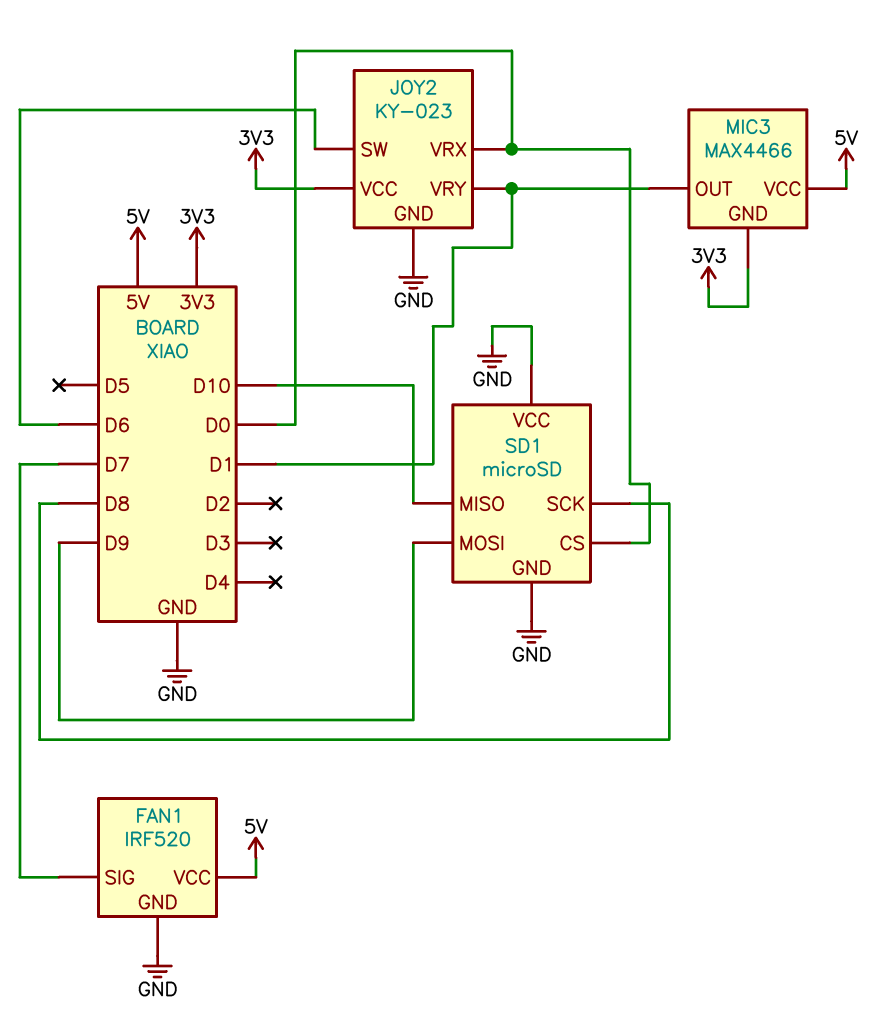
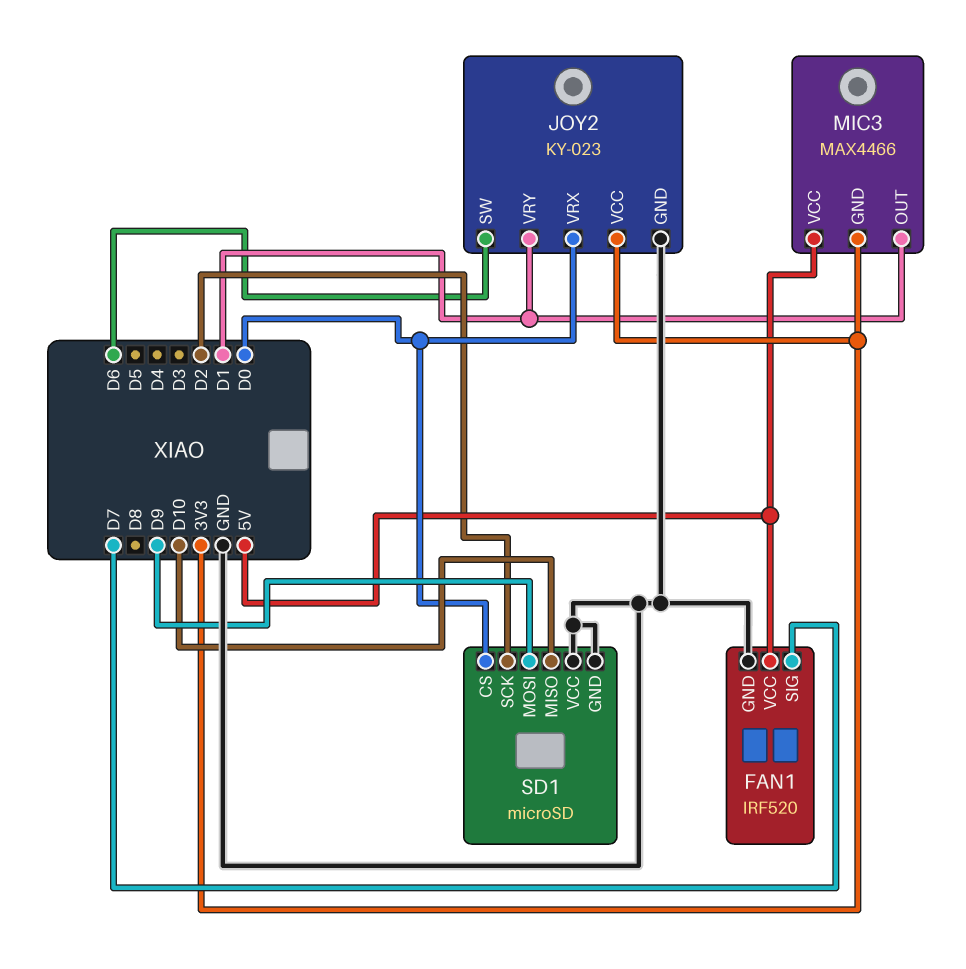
SD1 pin SCK: D8 -> D2

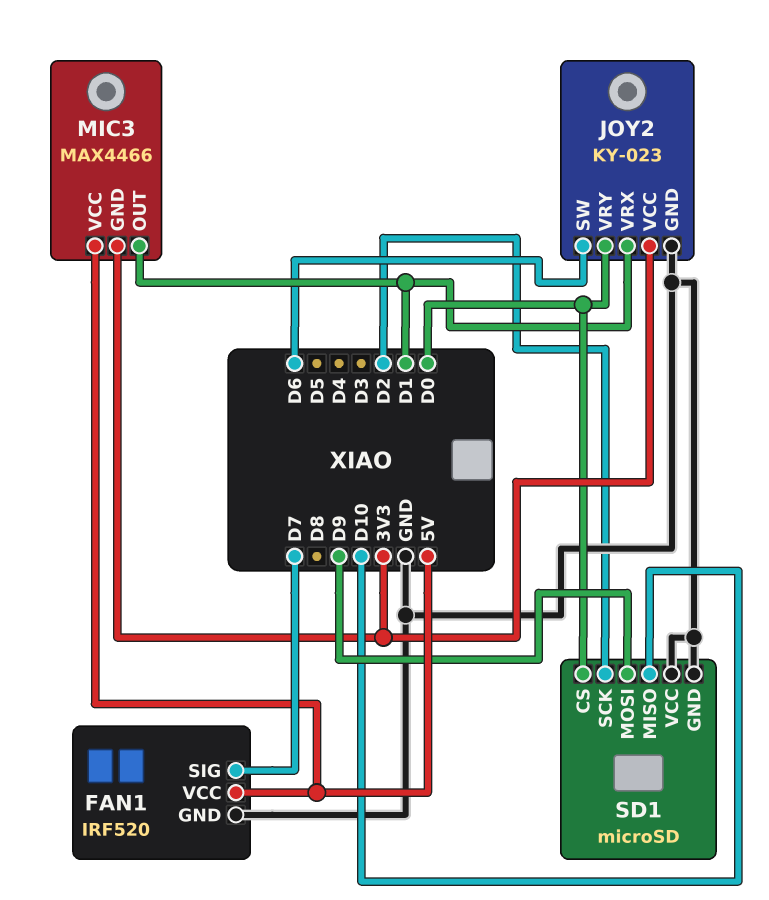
JOY2 pin VRX: D0 -> D1
JOY2 pin VRY: D1 -> D0

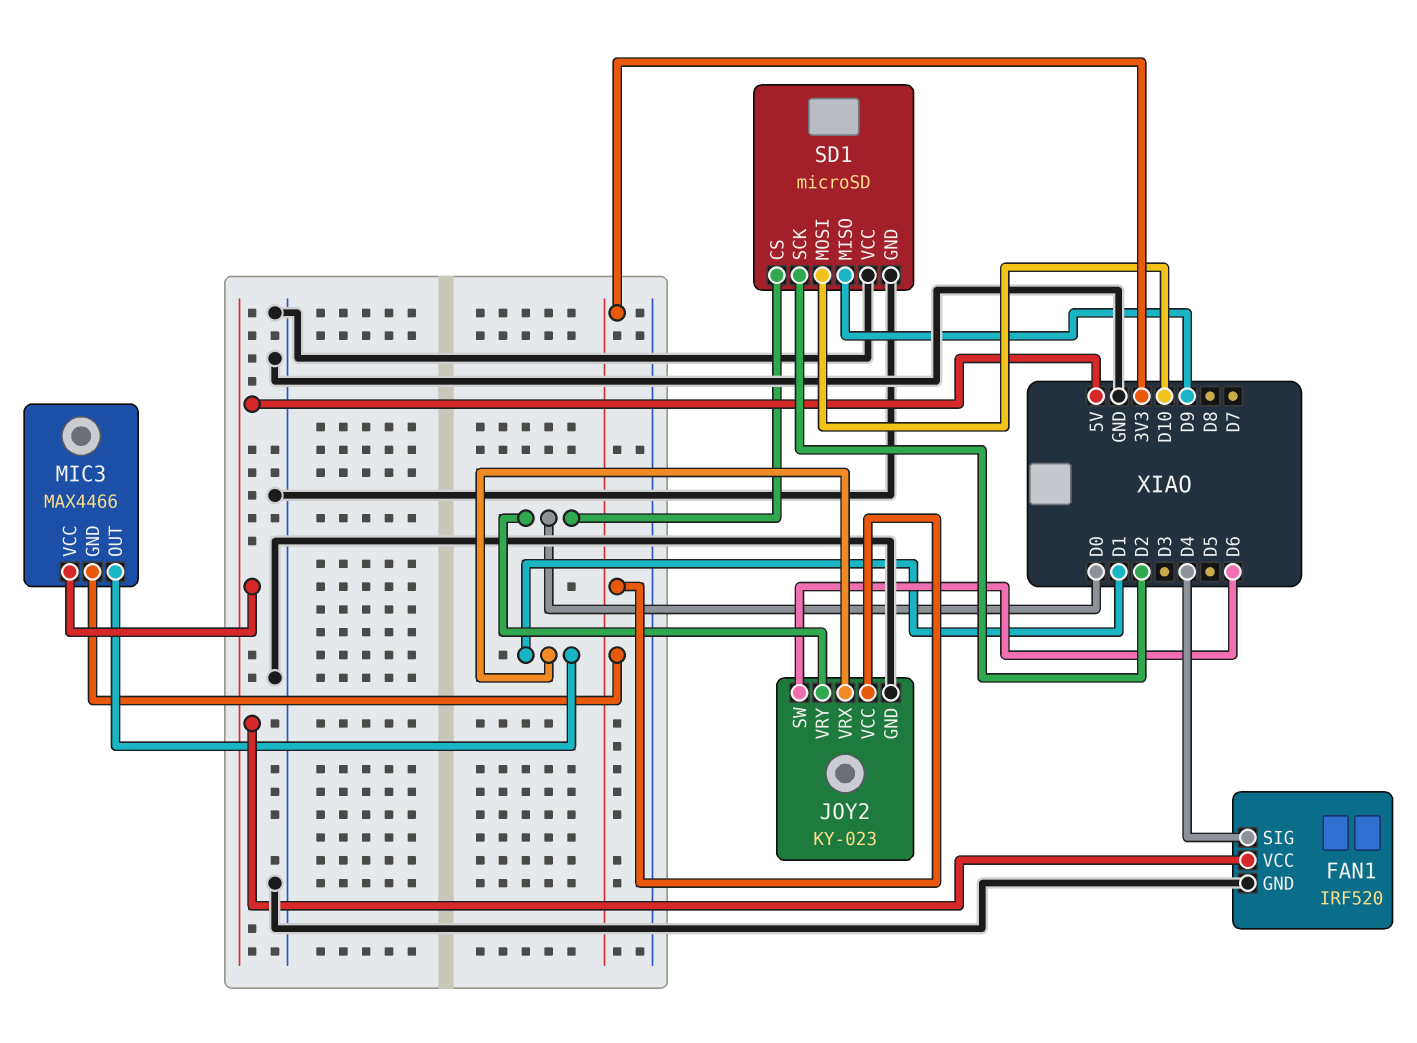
FAN1 pin SIG: D7 -> D4
SD1 pin MISO: D10 -> D9
SD1 pin MOSI: D9 -> D10

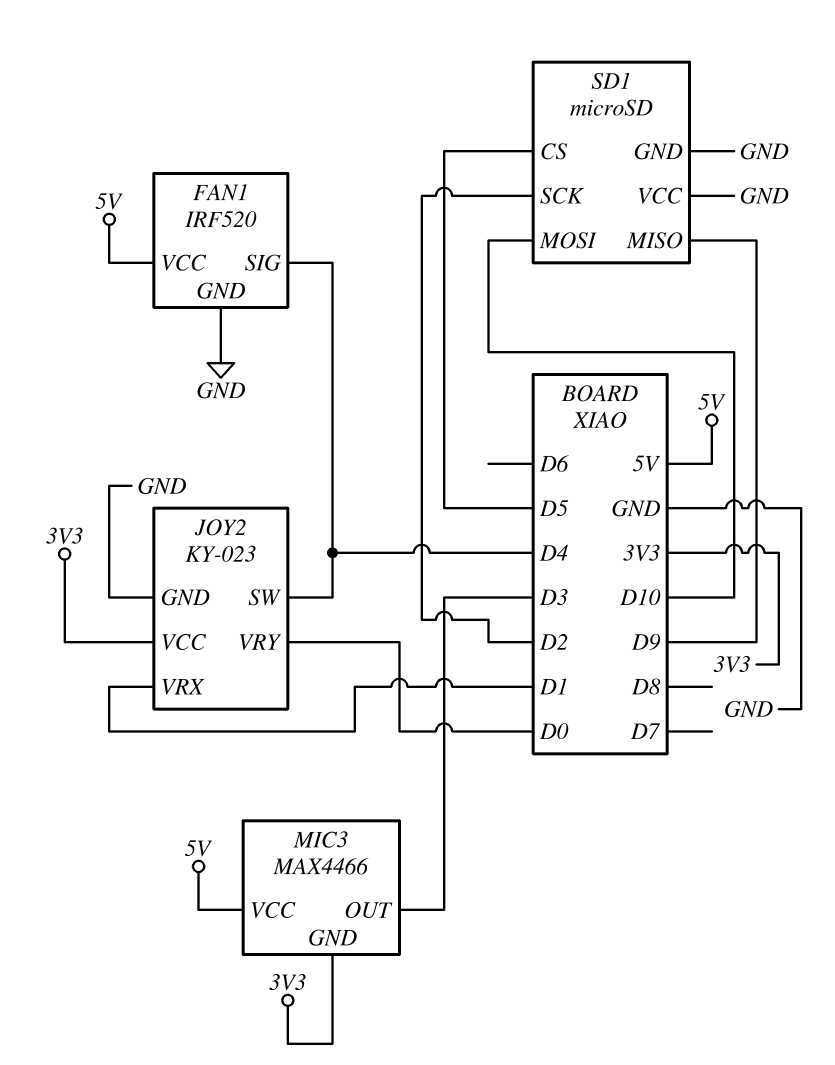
JOY2 pin SW: D6 -> D4
MIC3 pin OUT: D1 -> D3
SD1 pin CS: D0 -> D5

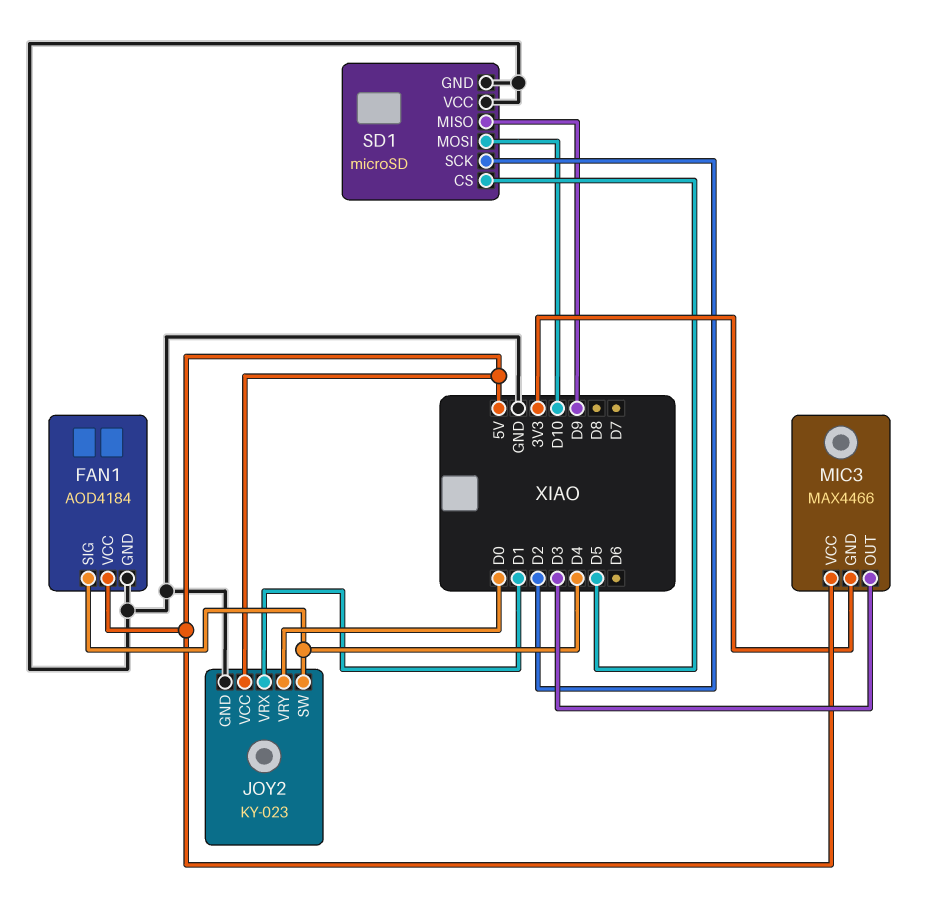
FAN1: IRF520 -> AOD4184
JOY2 pin VCC: 3V3 -> 5V

